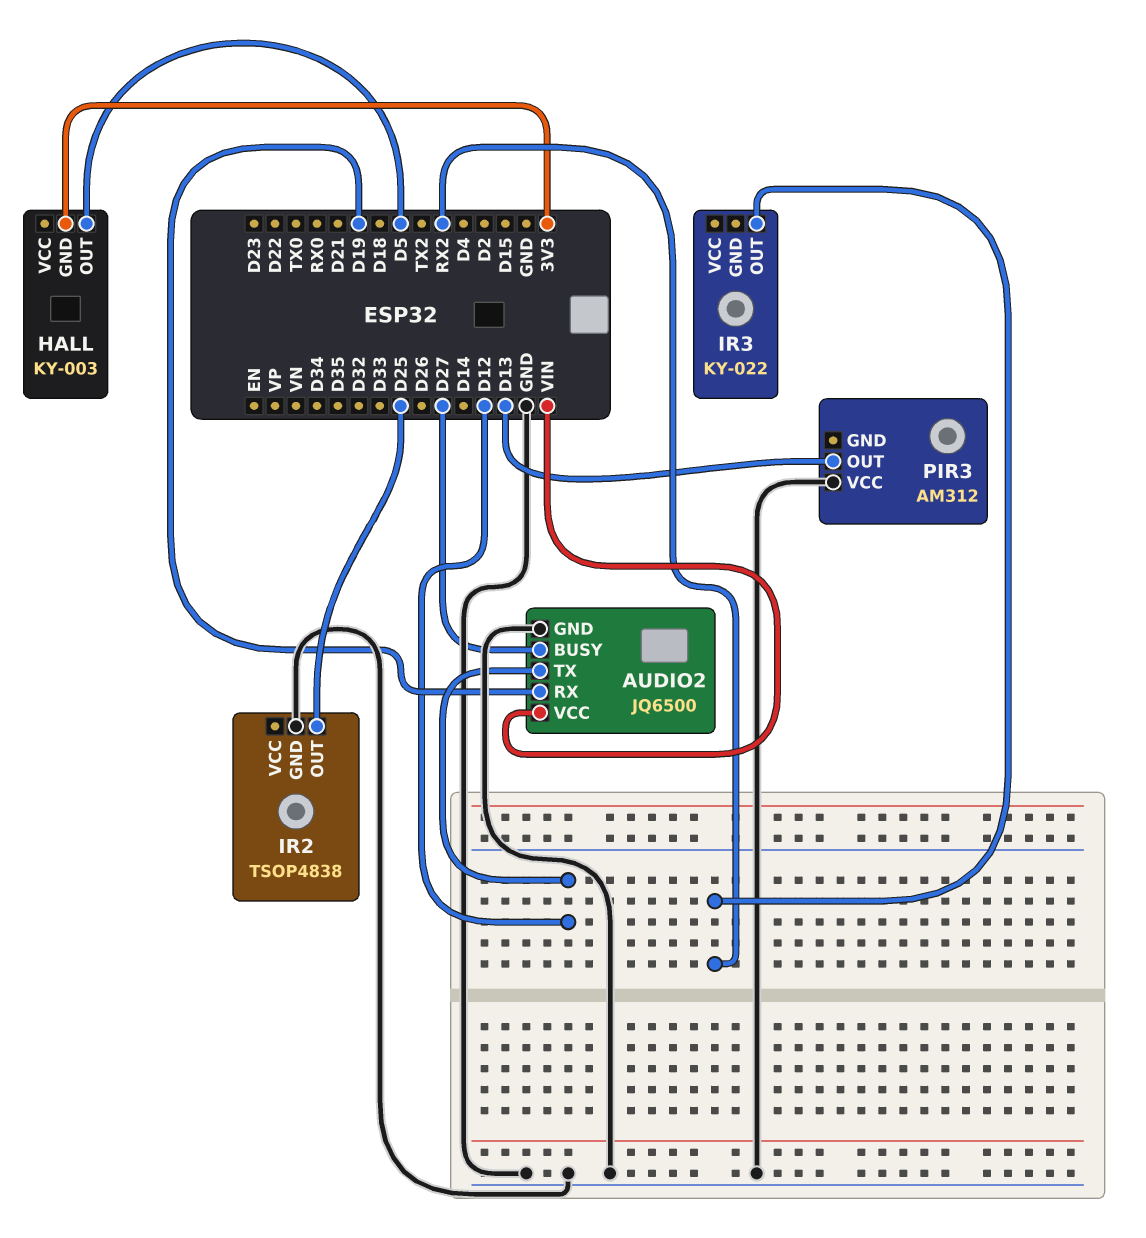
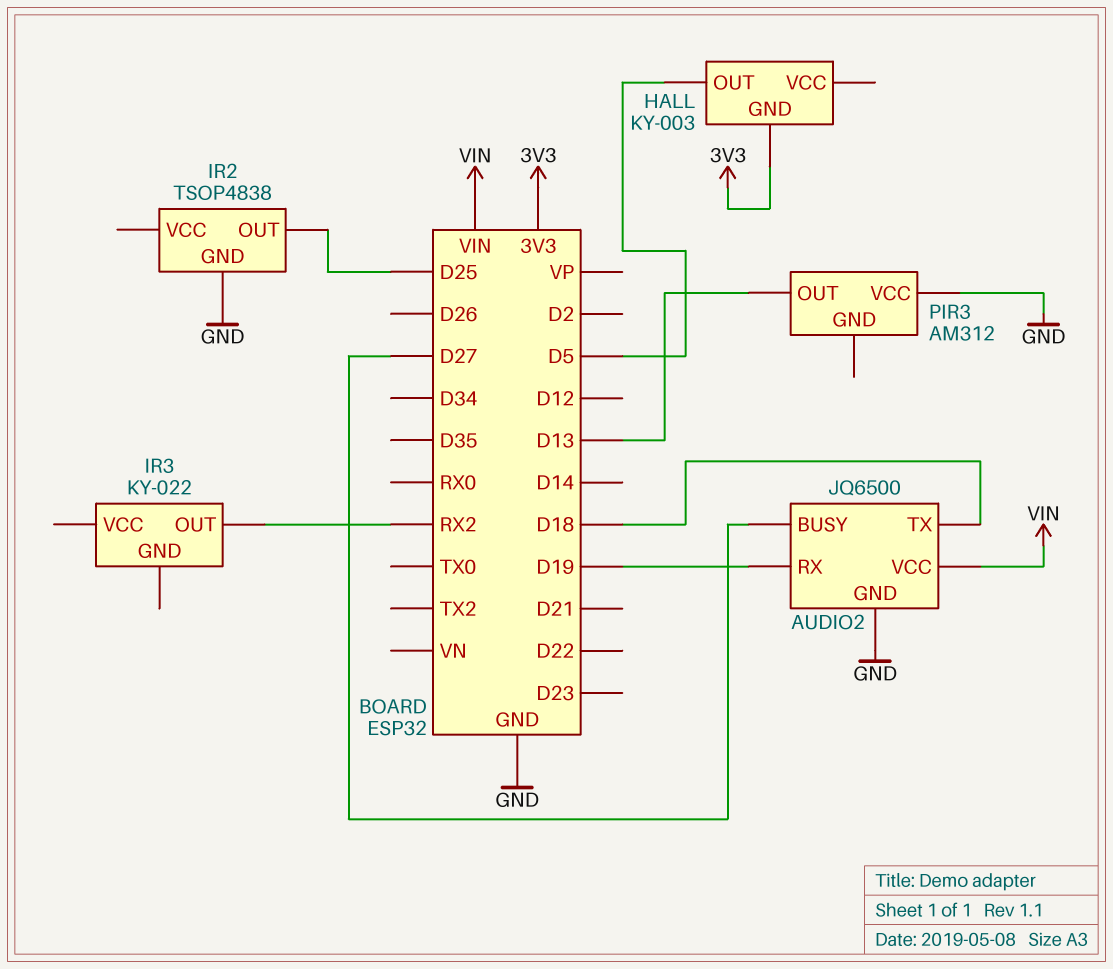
AUDIO2 pin TX: D12 -> D18

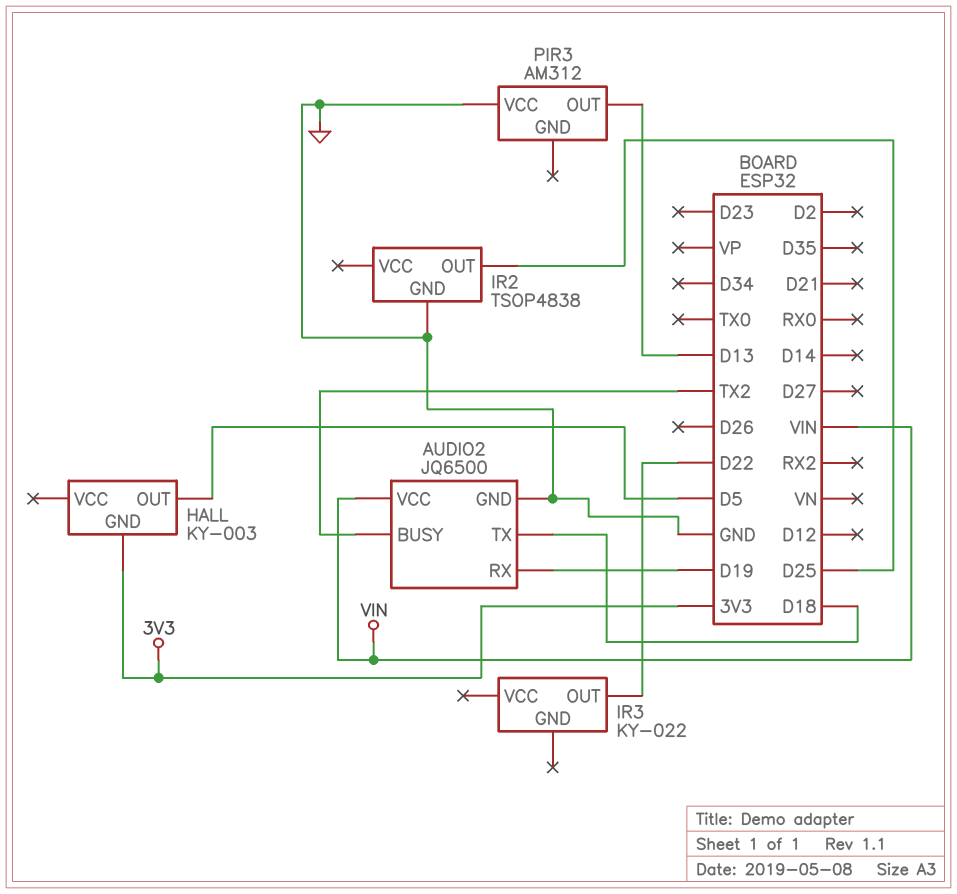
AUDIO2 pin BUSY: D27 -> TX2
IR3 pin OUT: RX2 -> D22

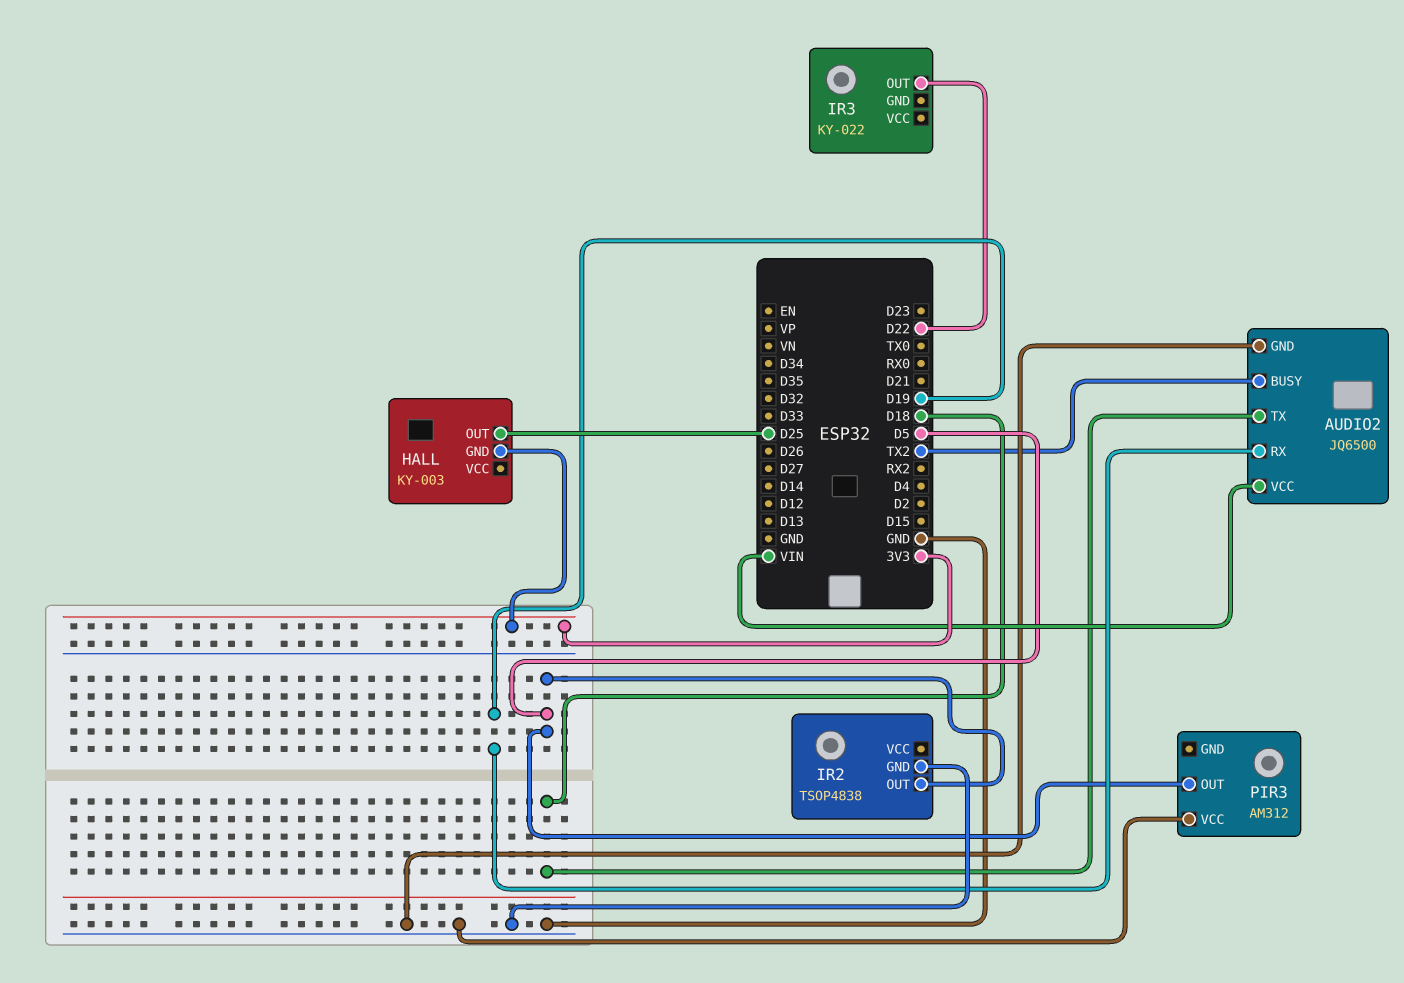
HALL pin OUT: D5 -> D25
IR2 pin OUT: D25 -> D5
PIR3 pin OUT: D13 -> D5

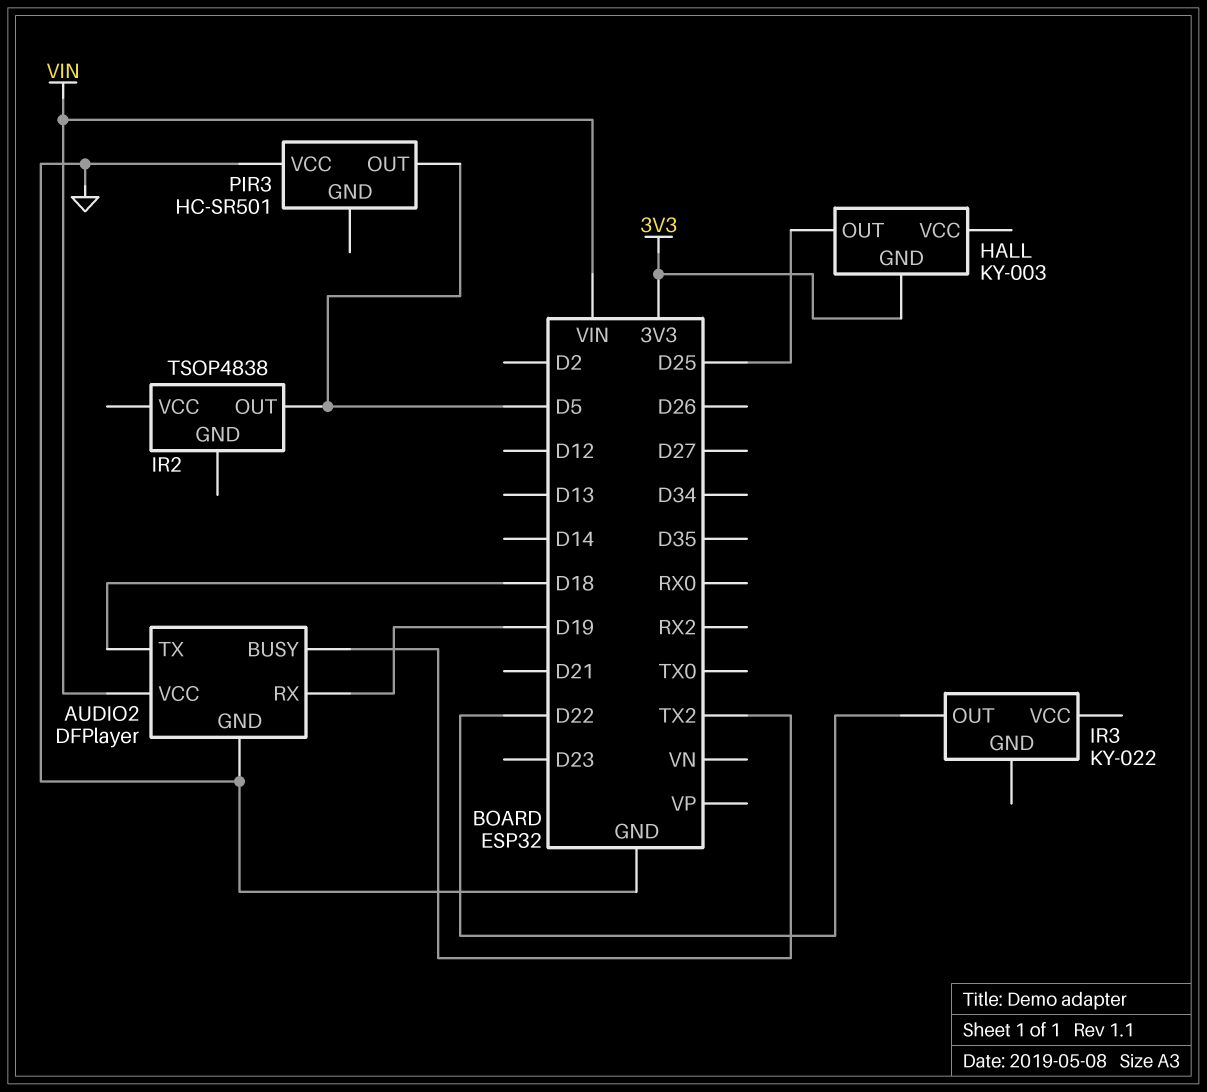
AUDIO2: JQ6500 -> DFPlayer
IR2 pin GND: GND -> none
PIR3: AM312 -> HC-SR501

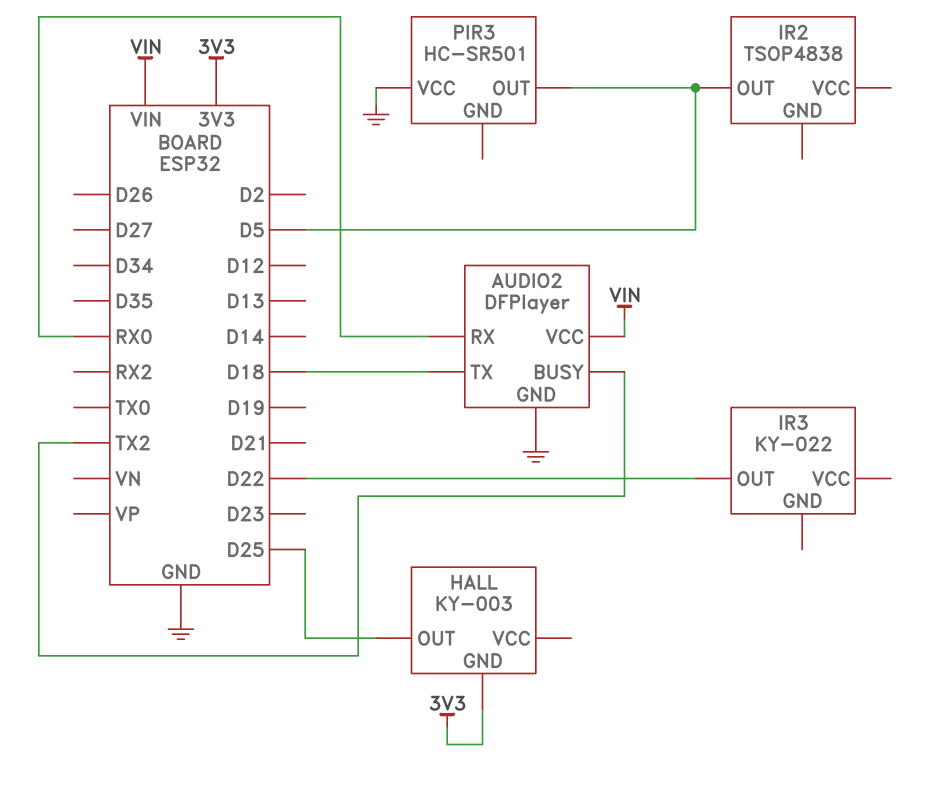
AUDIO2 pin RX: D19 -> RX0

